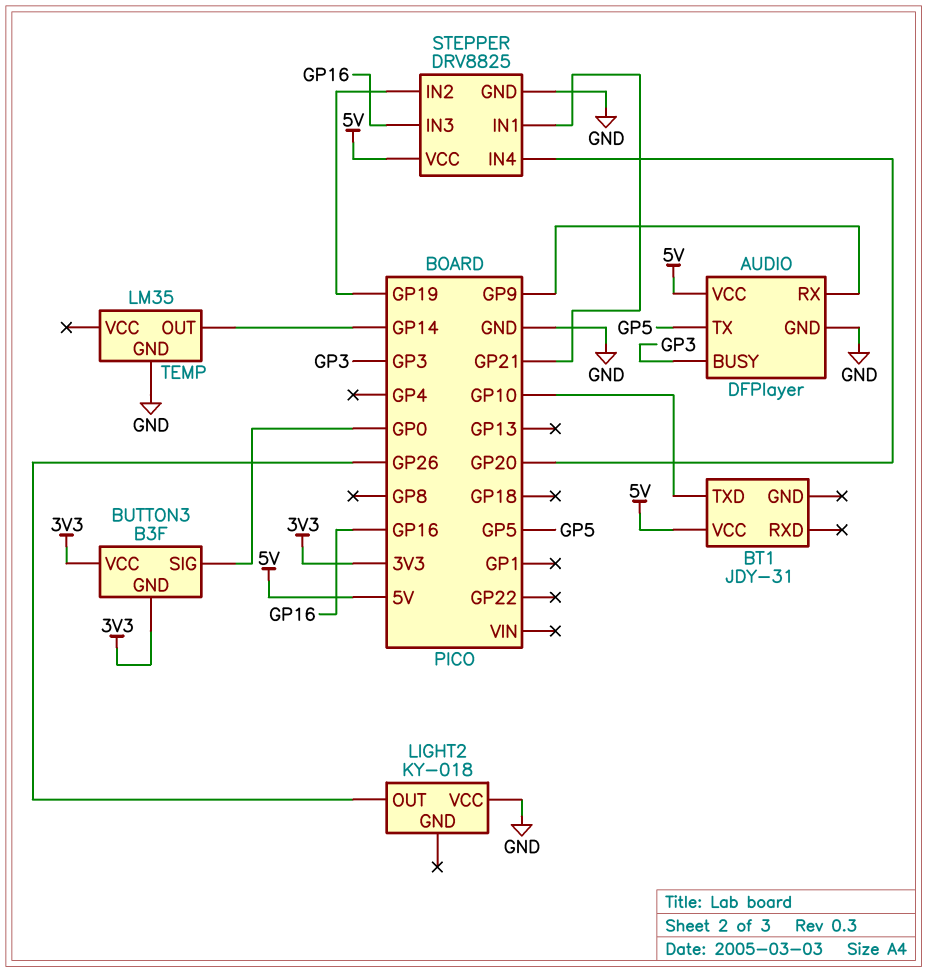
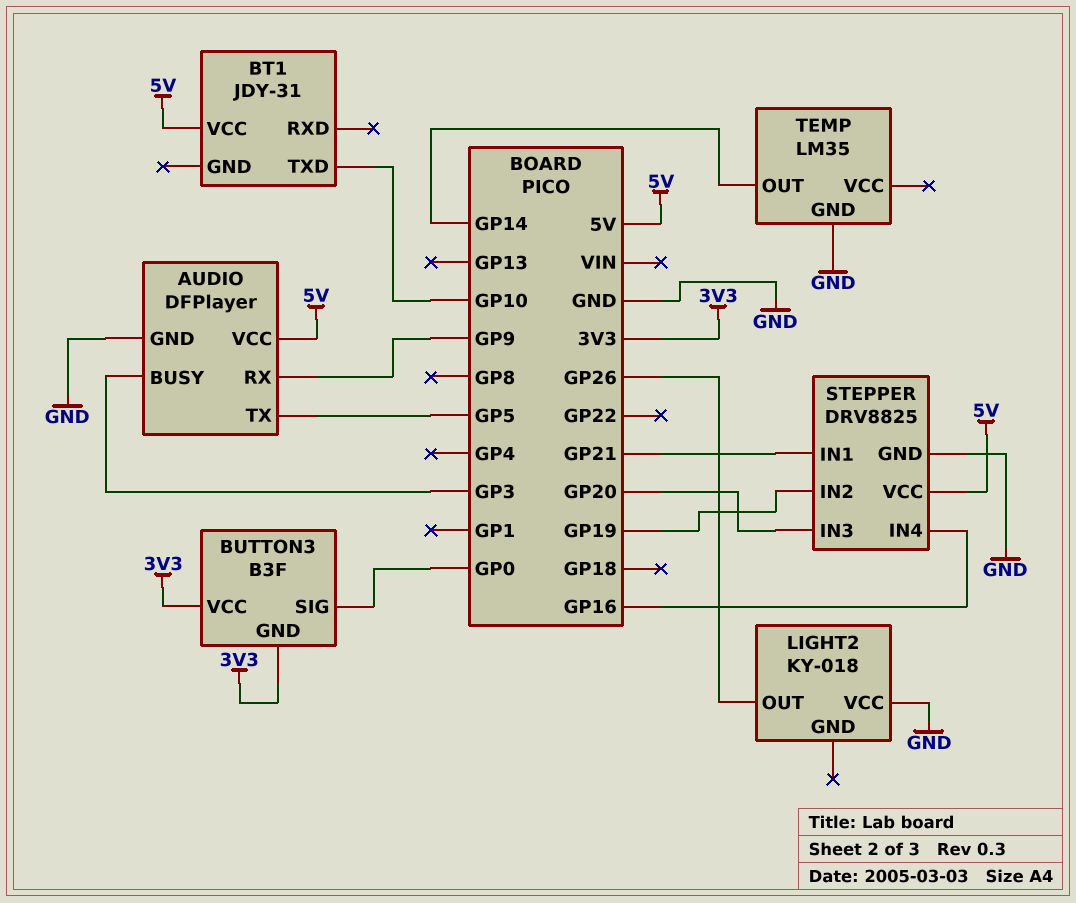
STEPPER pin IN3: GP16 -> GP20
STEPPER pin IN4: GP20 -> GP16

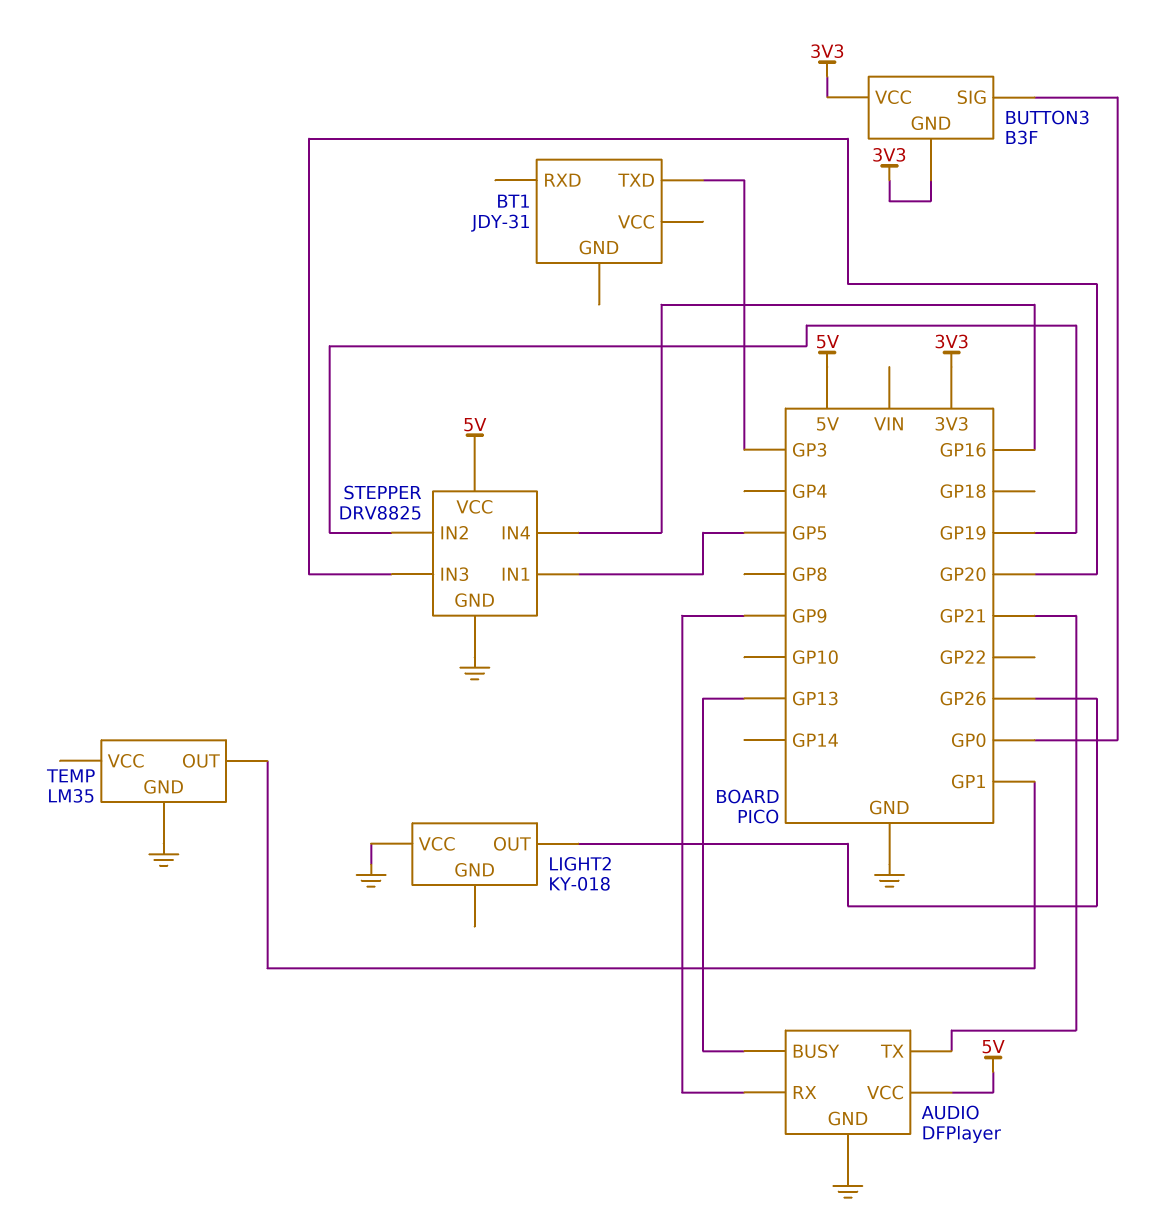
AUDIO pin BUSY: GP3 -> GP13
AUDIO pin TX: GP5 -> GP21
BT1 pin TXD: GP10 -> GP3
BT1 pin VCC: 5V -> none
STEPPER pin IN1: GP21 -> GP5
TEMP pin OUT: GP14 -> GP1

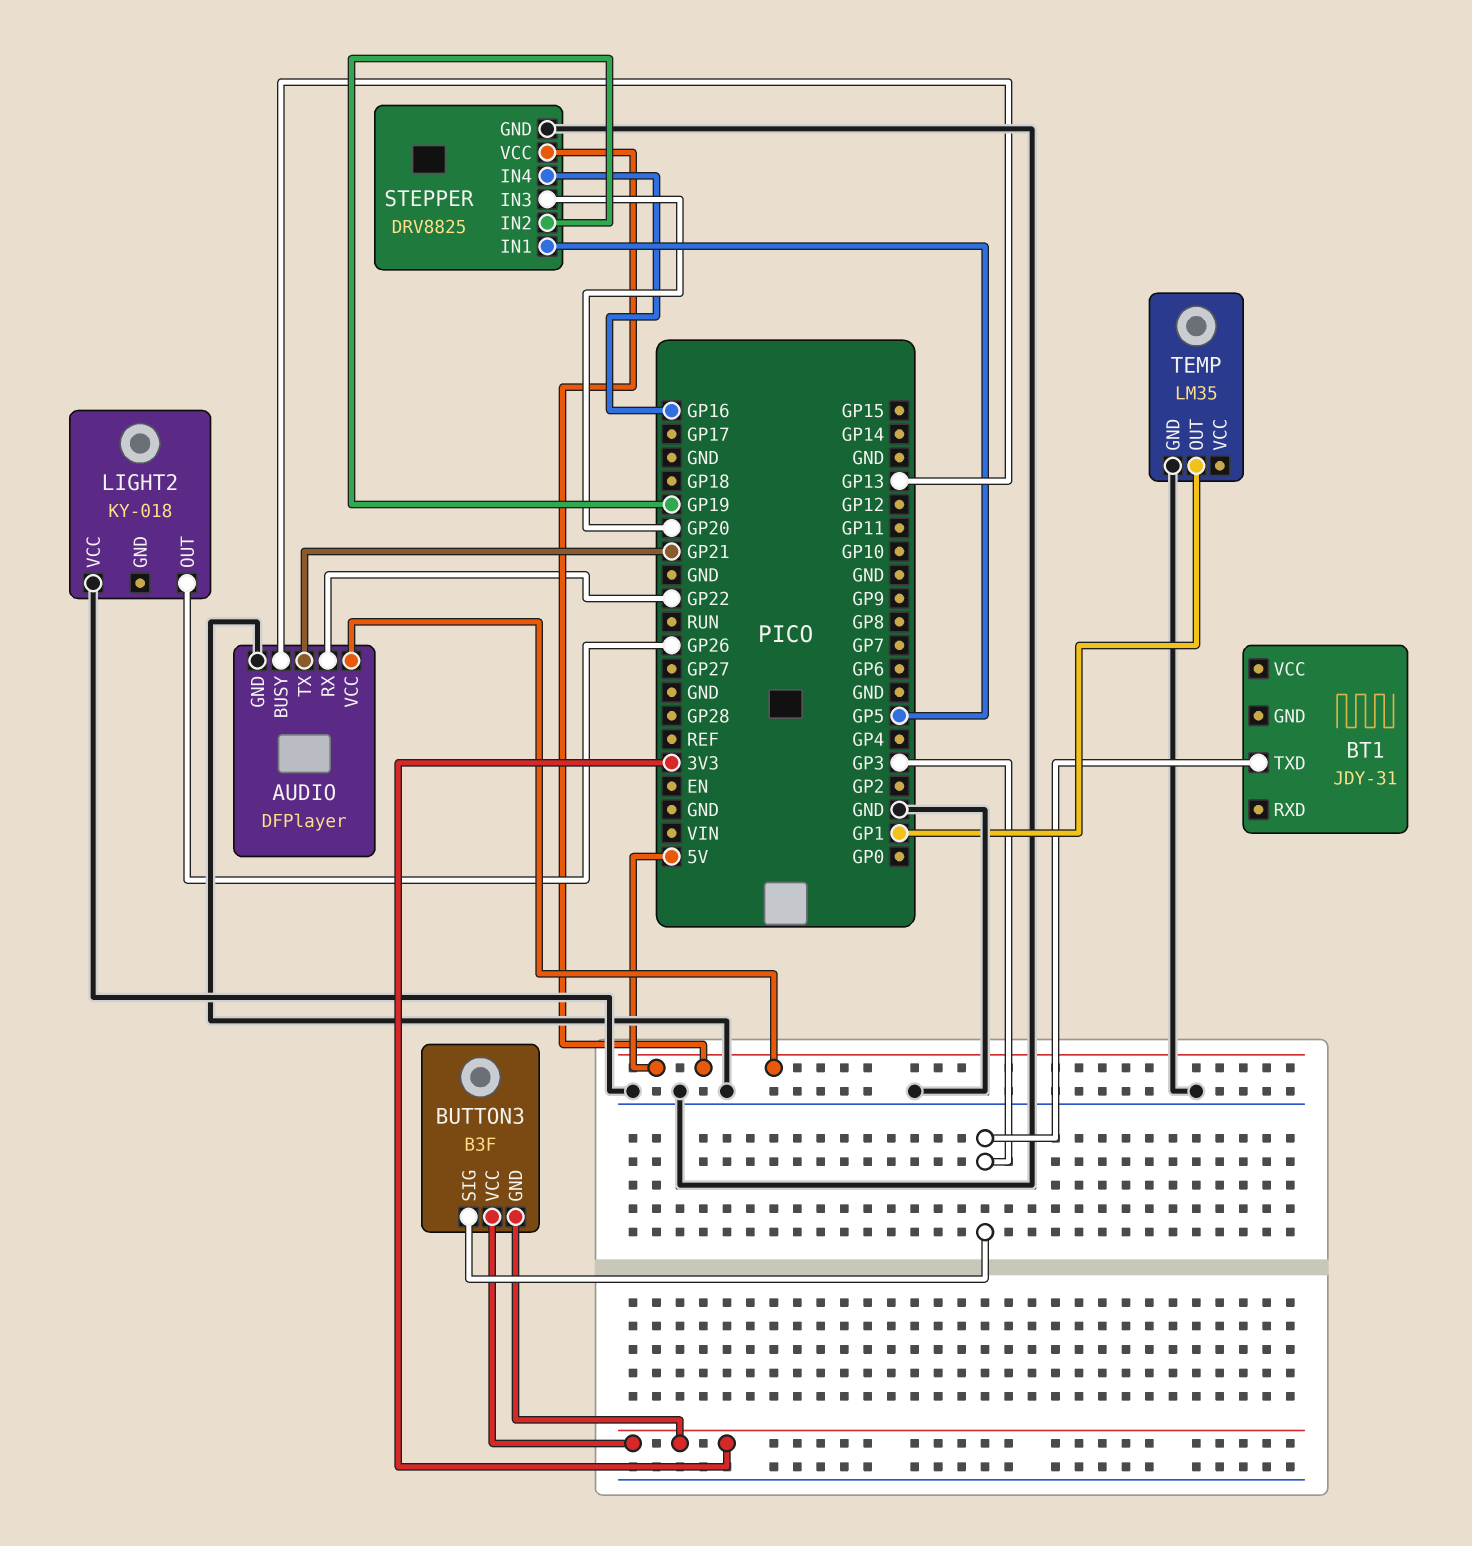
AUDIO pin RX: GP9 -> GP22
BUTTON3 pin SIG: GP0 -> GP3

